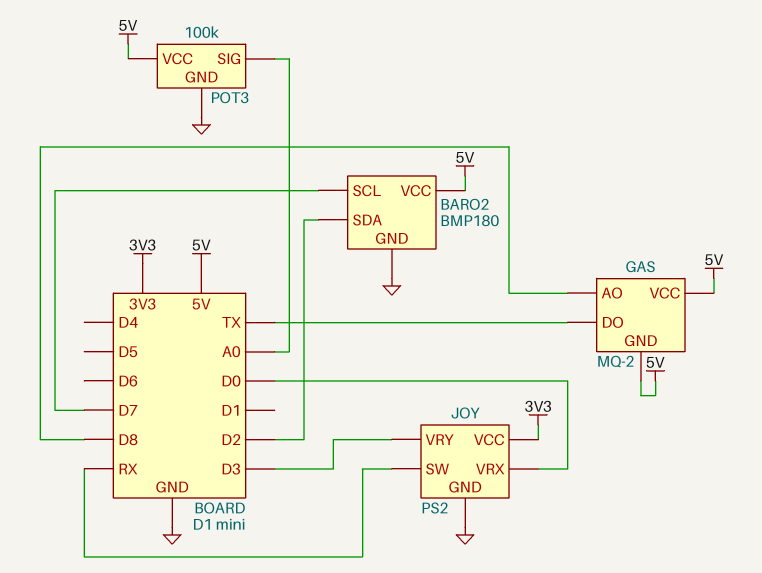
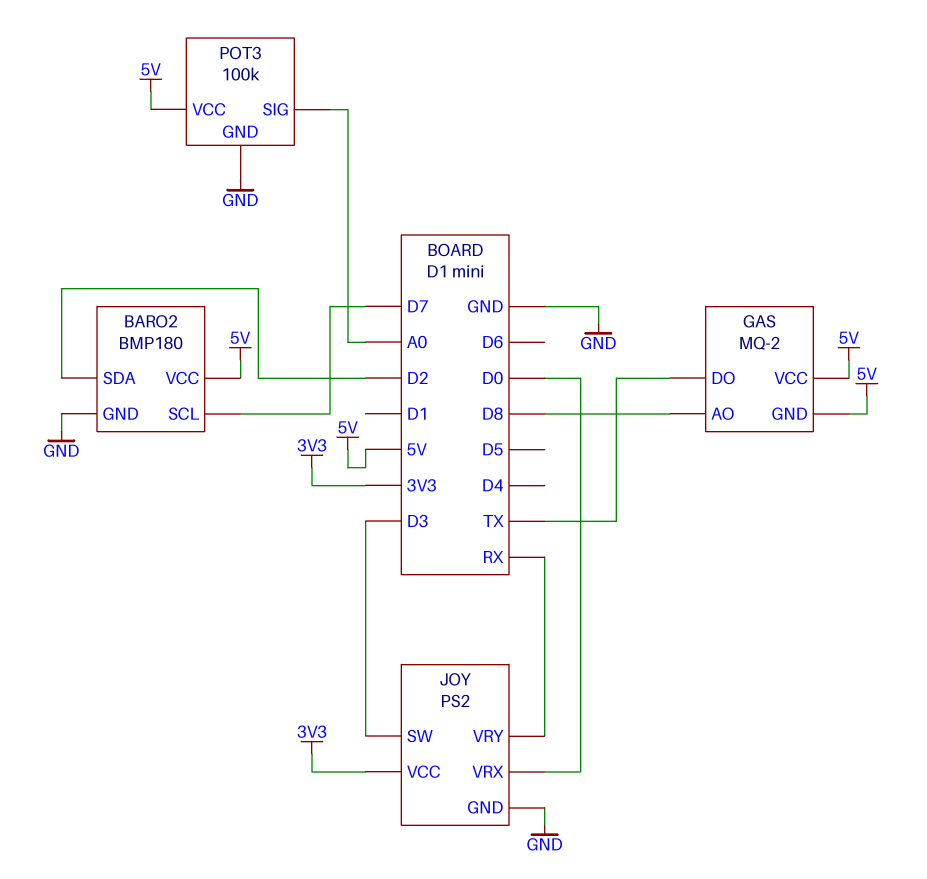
JOY pin SW: RX -> D3
JOY pin VRY: D3 -> RX

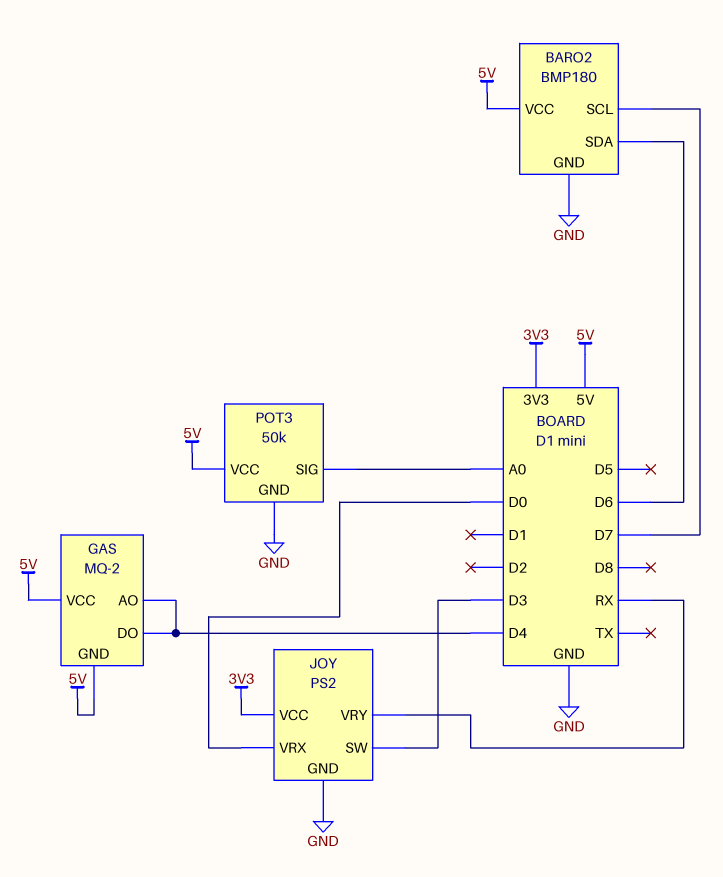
BARO2 pin SDA: D2 -> D6
GAS pin AO: D8 -> D4
GAS pin DO: TX -> D4
POT3: 100k -> 50k

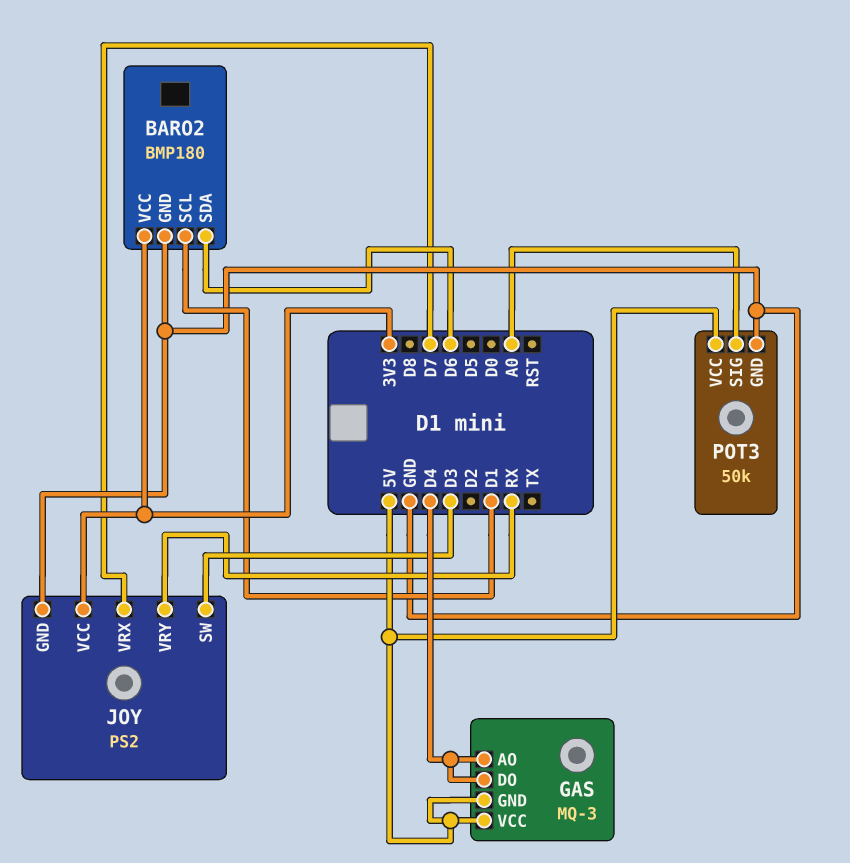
BARO2 pin SCL: D7 -> D1
BARO2 pin VCC: 5V -> 3V3
GAS: MQ-2 -> MQ-3
JOY pin VRX: D0 -> D7

